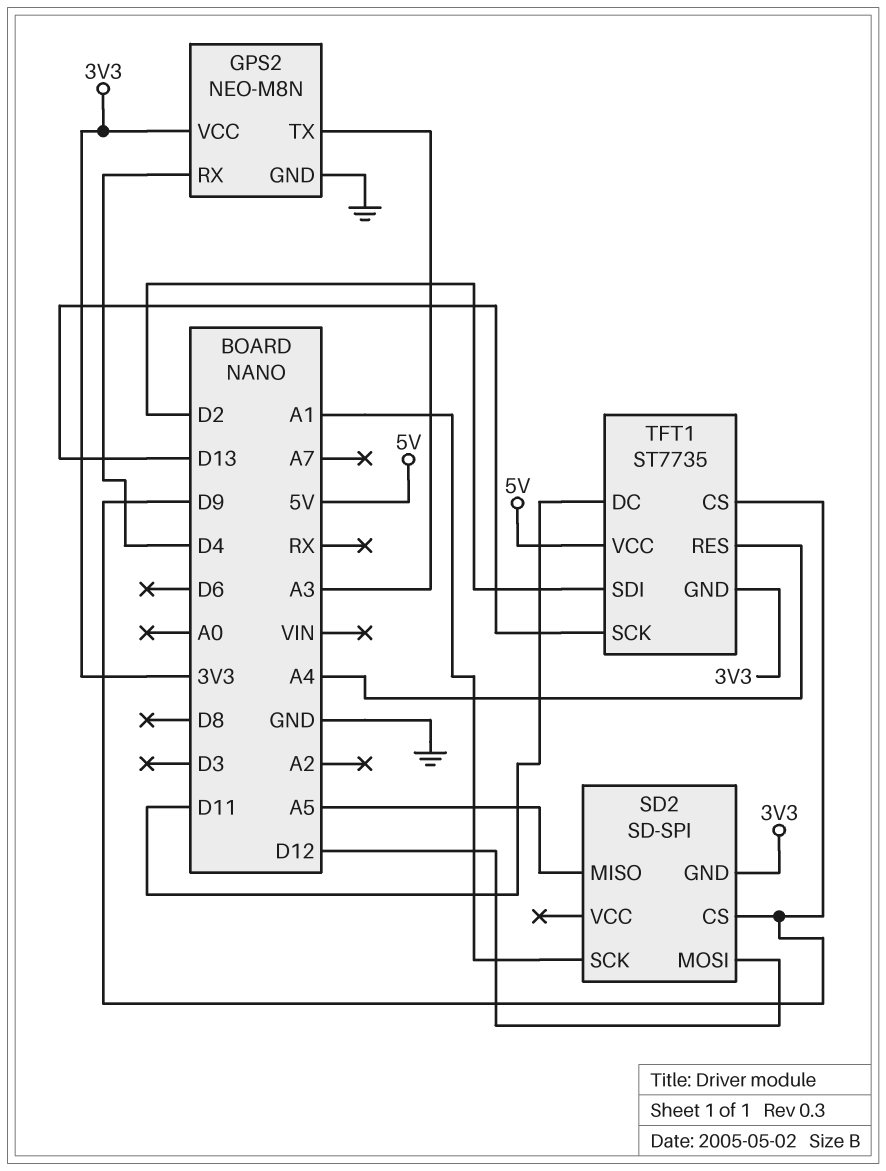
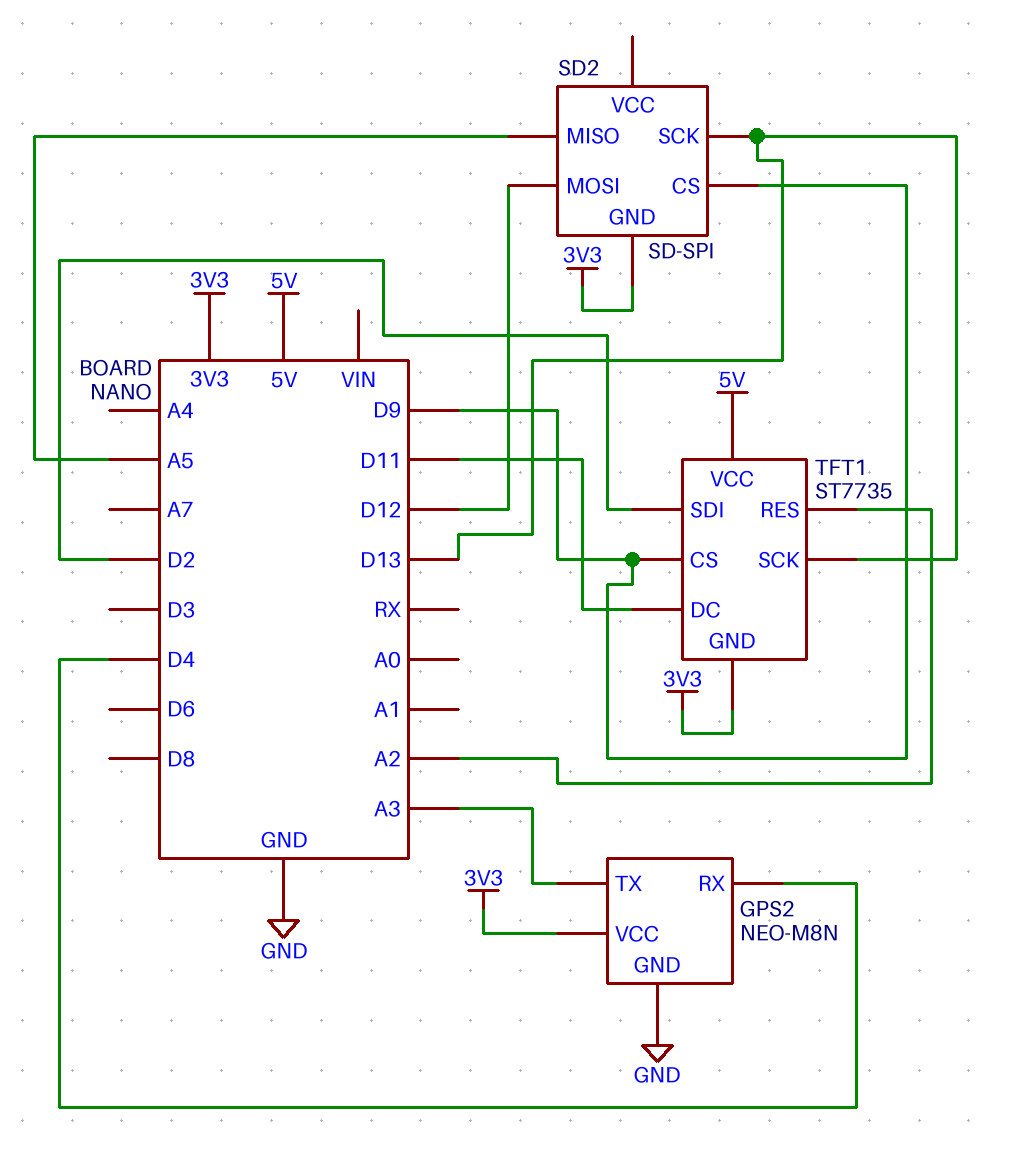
SD2 pin SCK: A1 -> D13
TFT1 pin RES: A4 -> A2

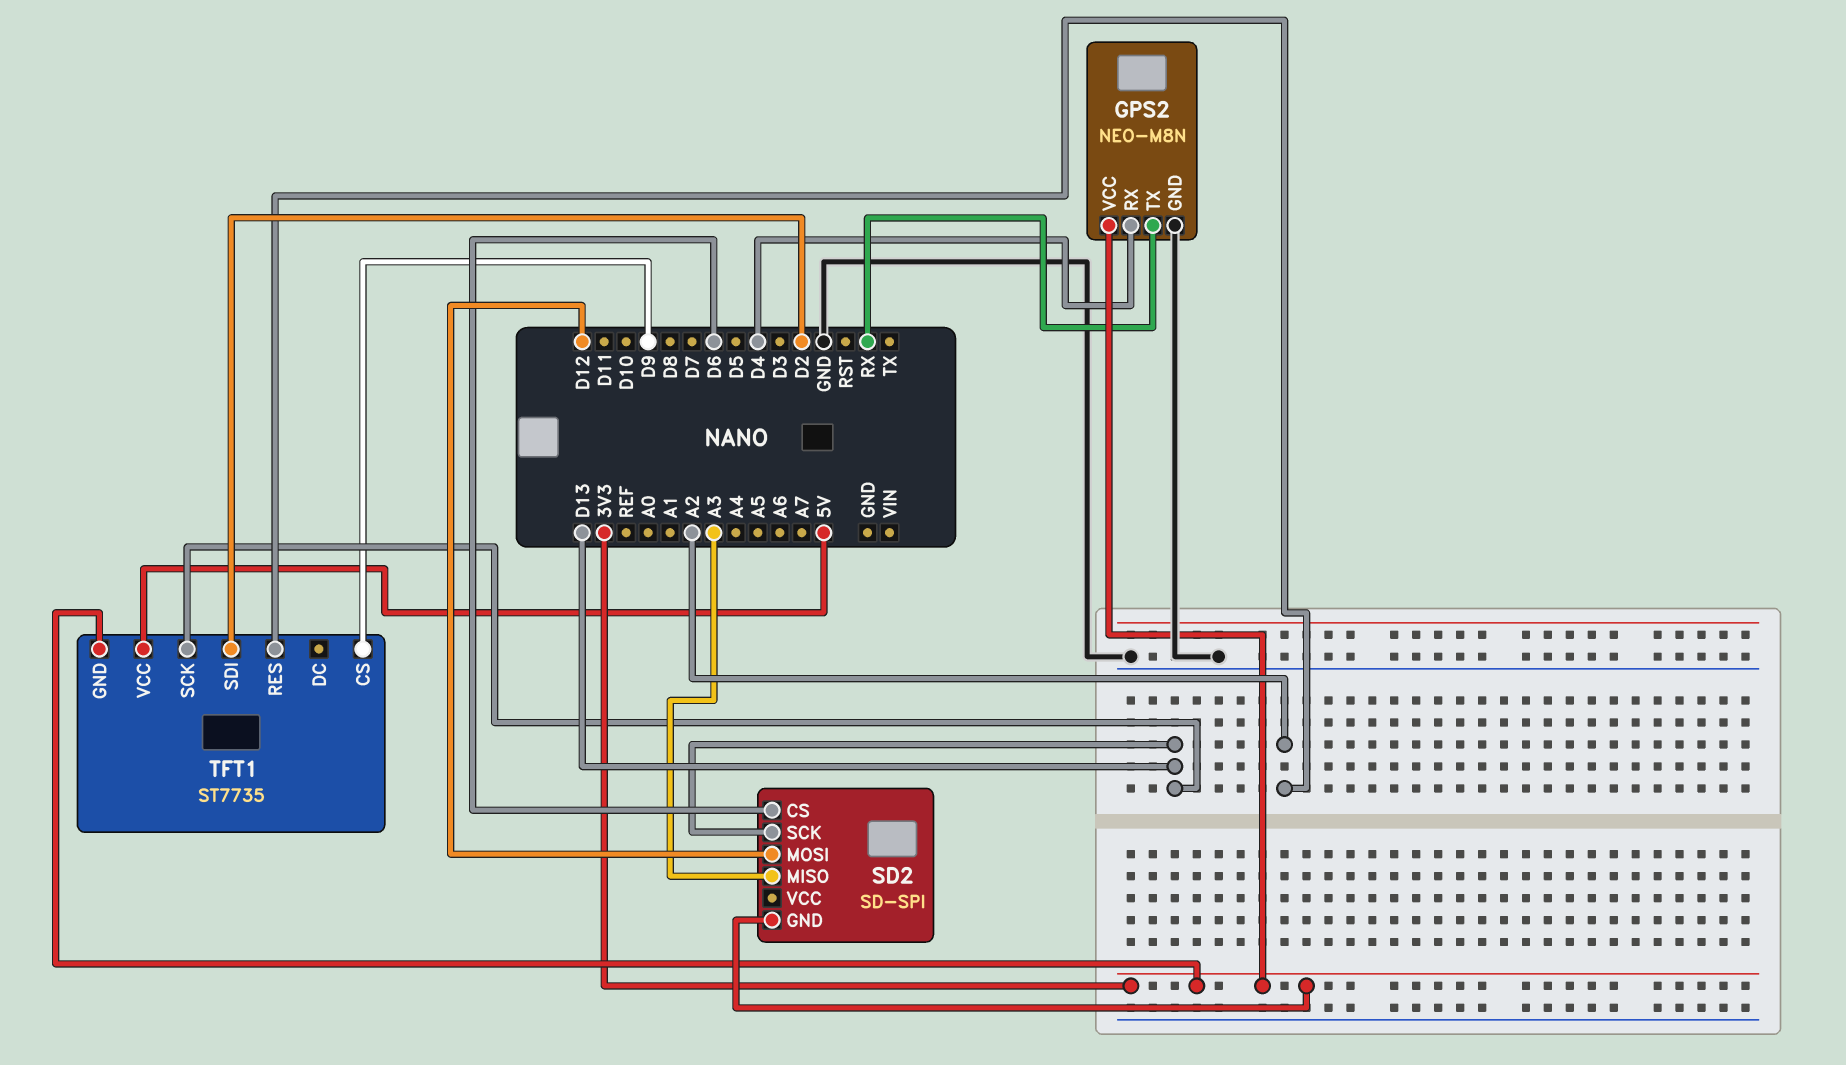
GPS2 pin TX: A3 -> RX
SD2 pin CS: D9 -> D6
SD2 pin MISO: A5 -> A3
TFT1 pin DC: D11 -> none

